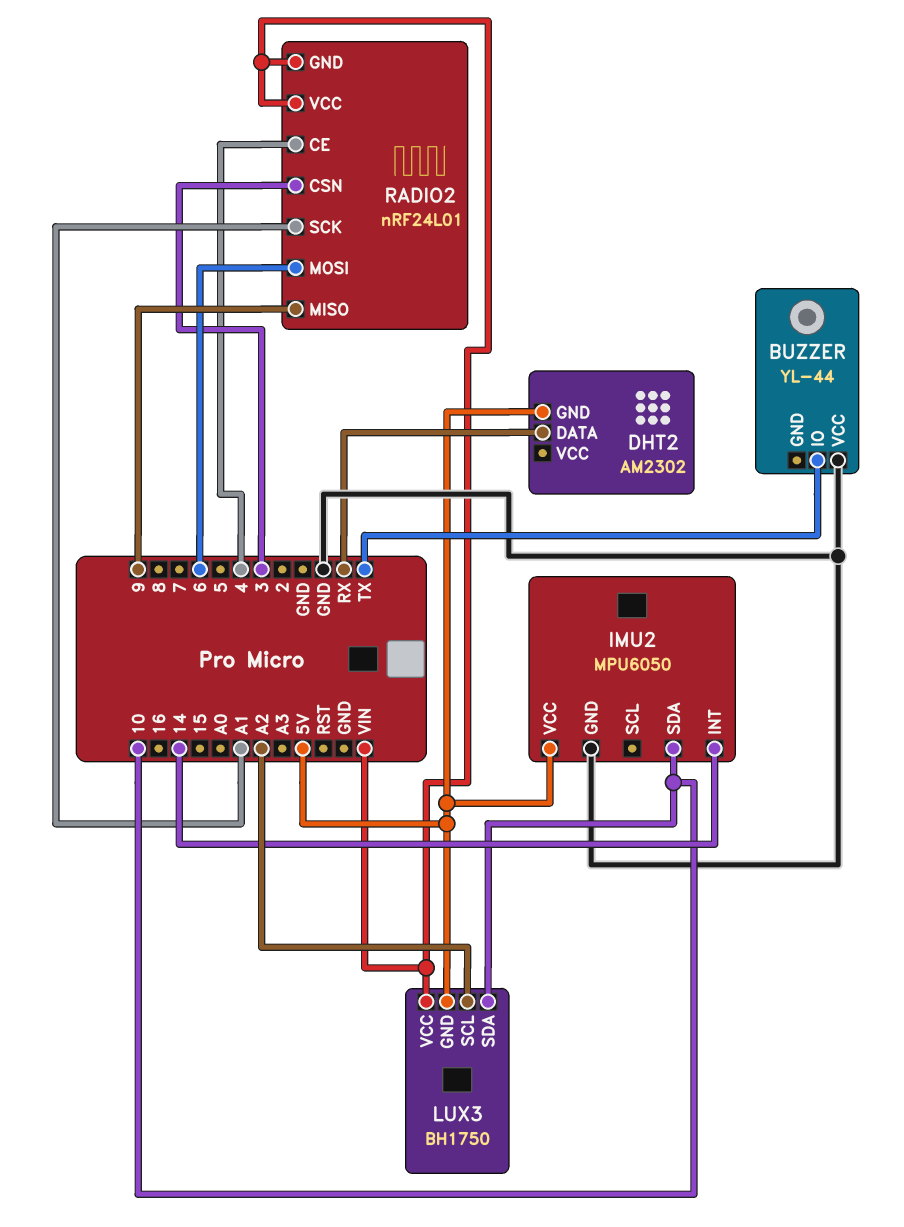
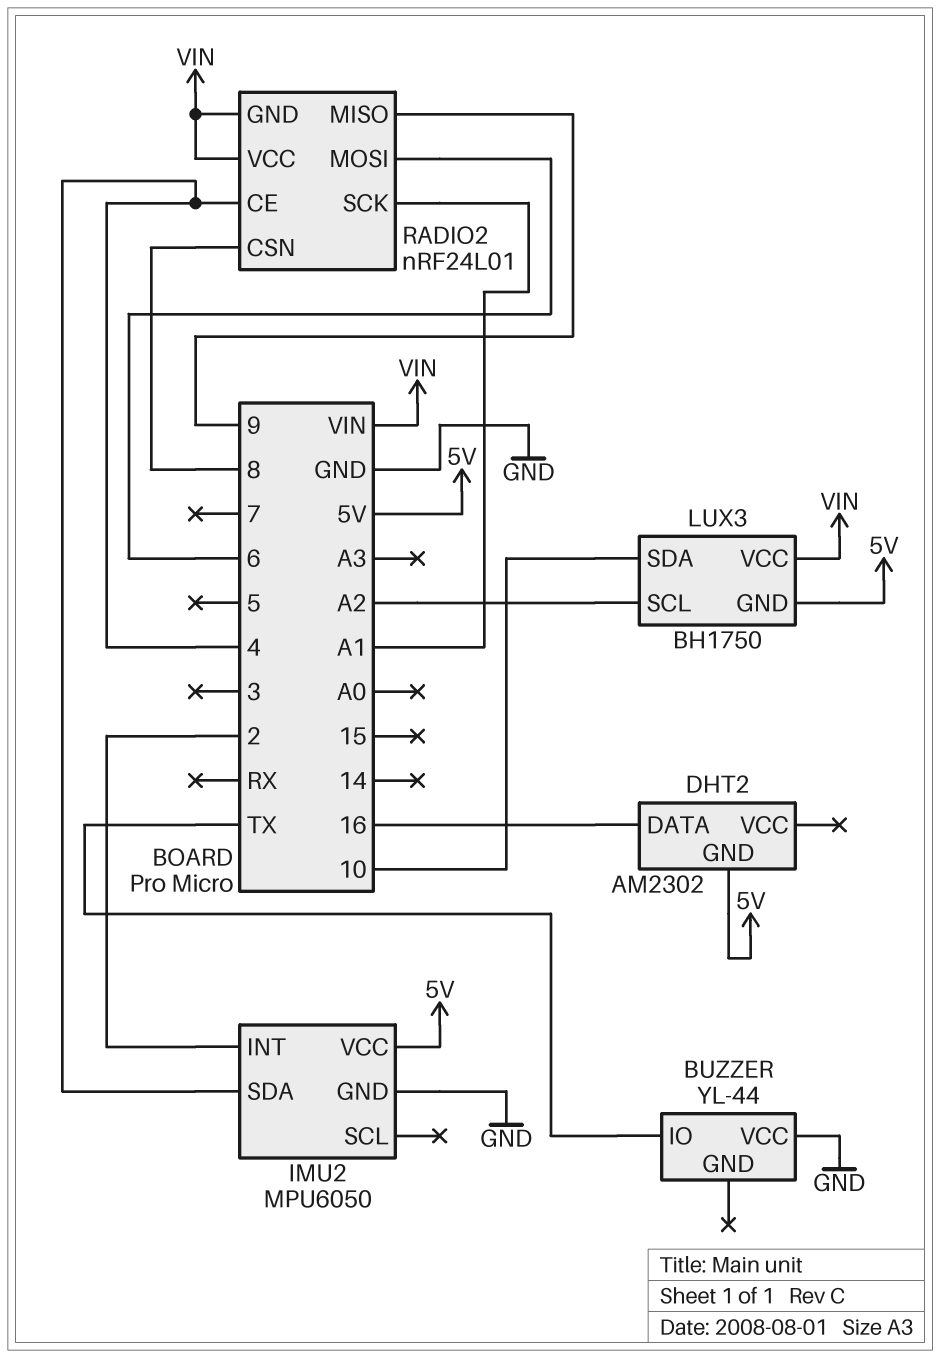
DHT2 pin DATA: RX -> 16
IMU2 pin INT: 14 -> 2
IMU2 pin SDA: 10 -> 4
RADIO2 pin CSN: 3 -> 8

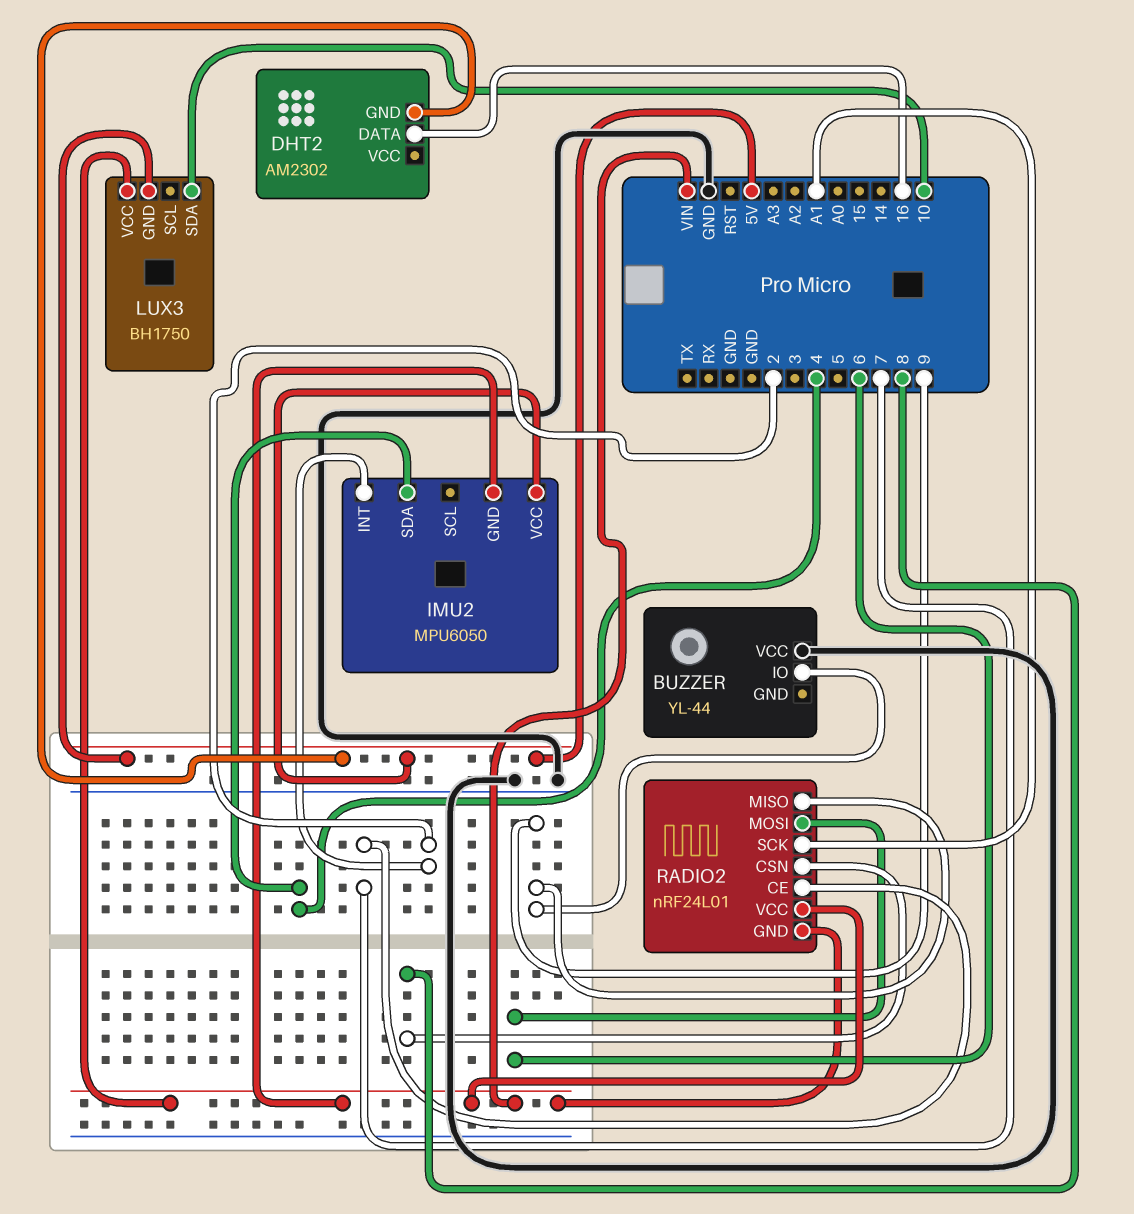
BUZZER pin IO: TX -> 9
IMU2 pin GND: GND -> VIN
LUX3 pin SCL: A2 -> none
RADIO2 pin CE: 4 -> 7

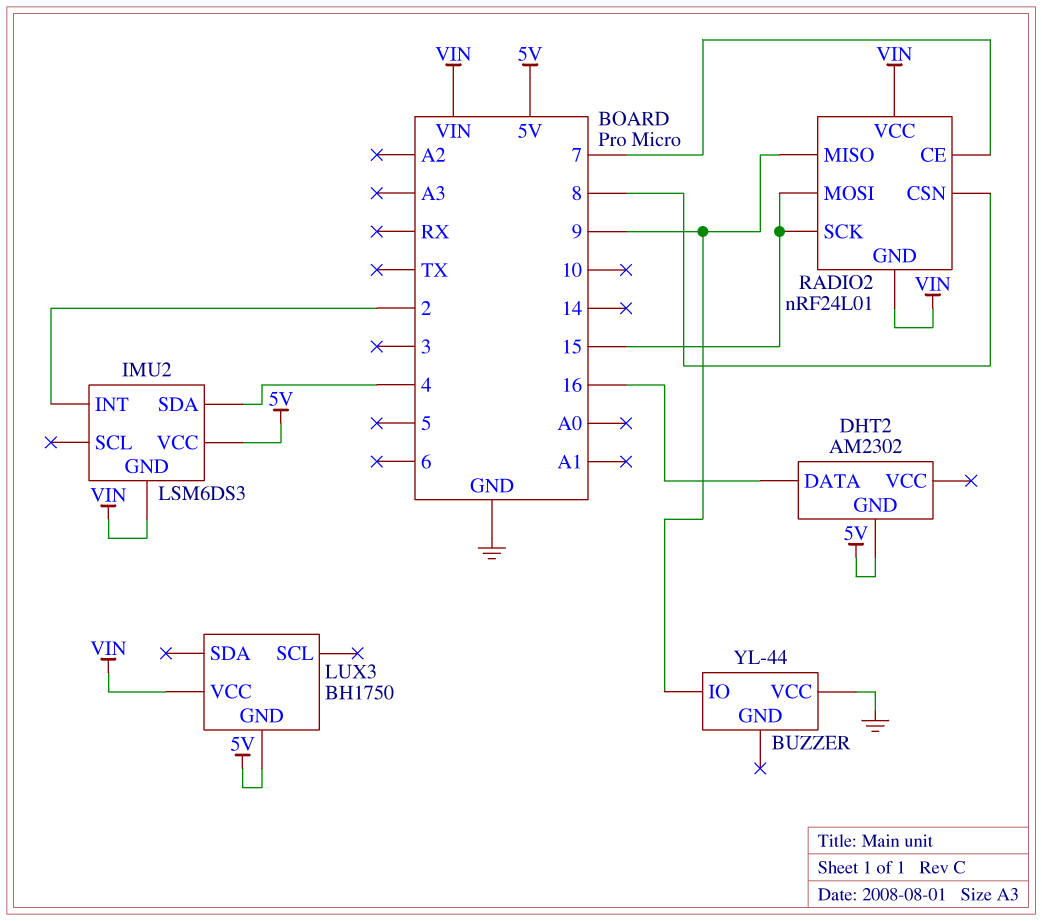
IMU2: MPU6050 -> LSM6DS3
LUX3 pin SDA: 10 -> none
RADIO2 pin MOSI: 6 -> 15
RADIO2 pin SCK: A1 -> 15

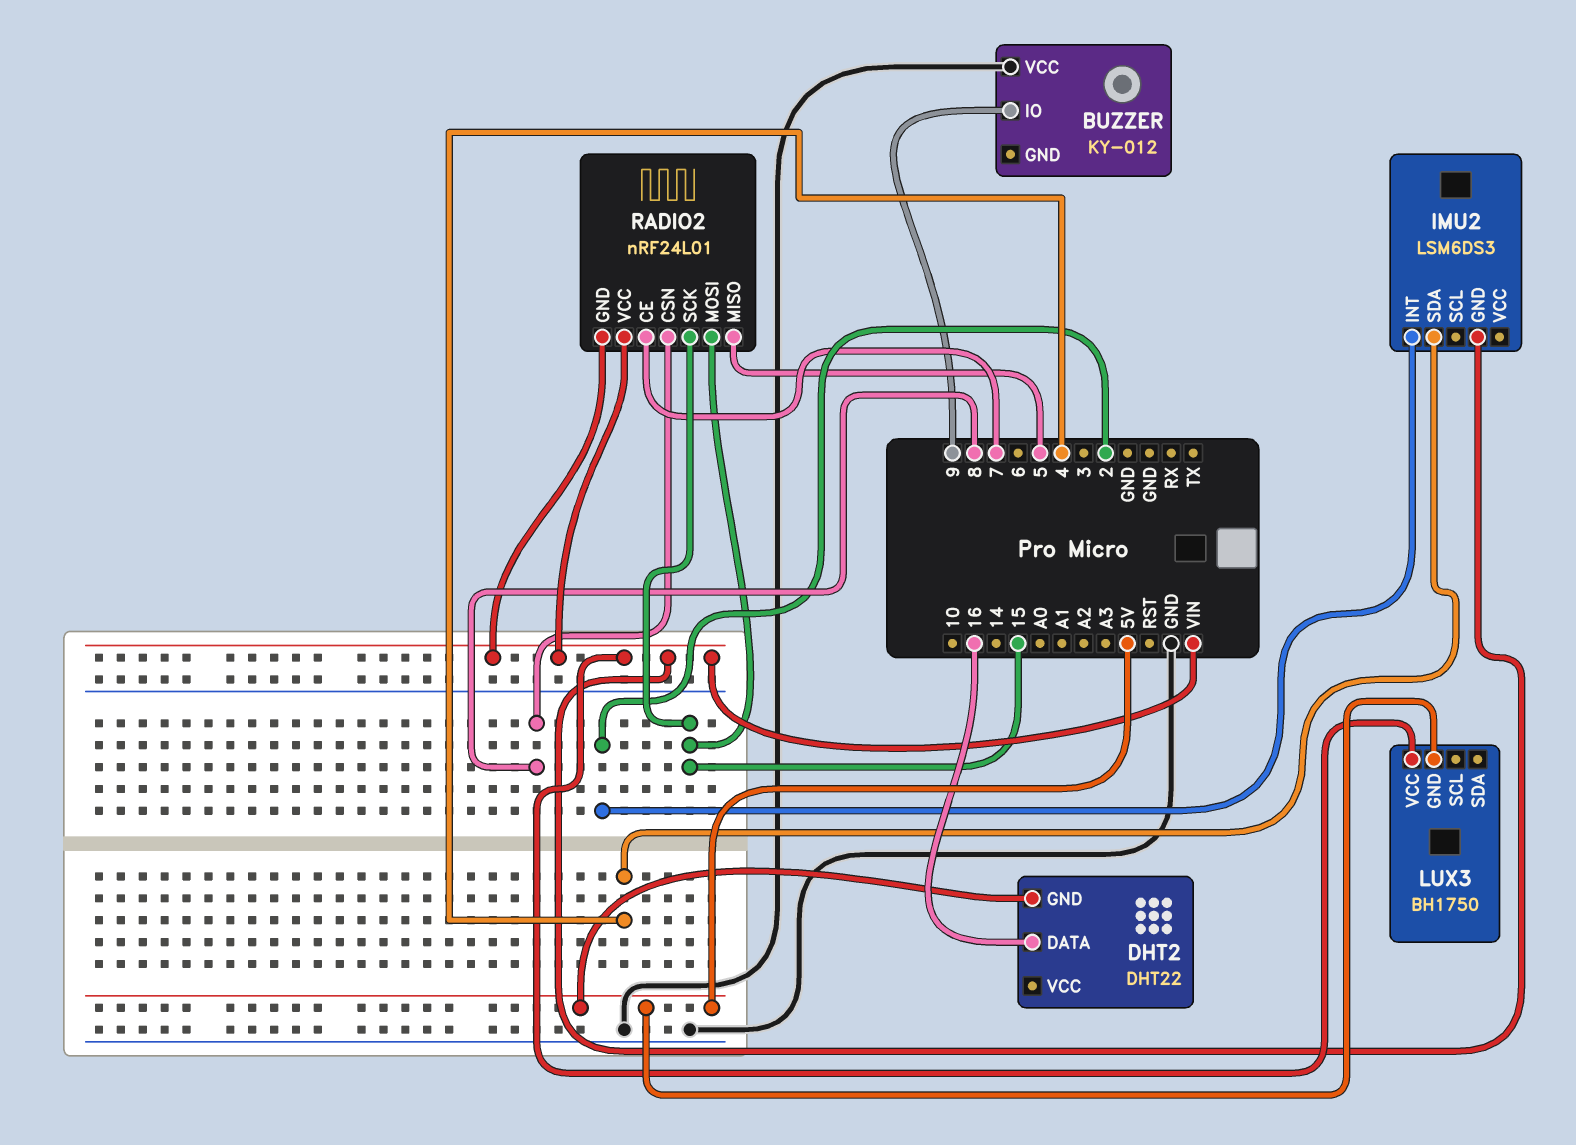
BUZZER: YL-44 -> KY-012
DHT2: AM2302 -> DHT22
IMU2 pin VCC: 5V -> none
RADIO2 pin MISO: 9 -> 5

